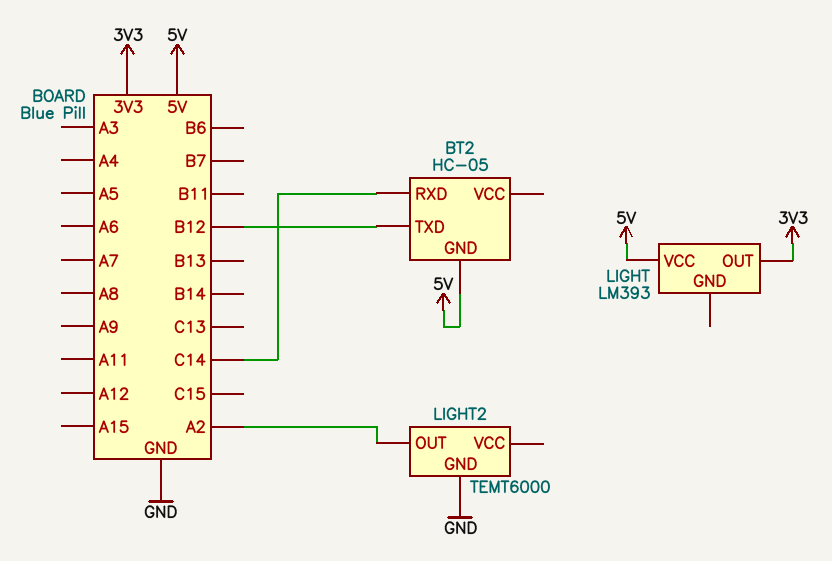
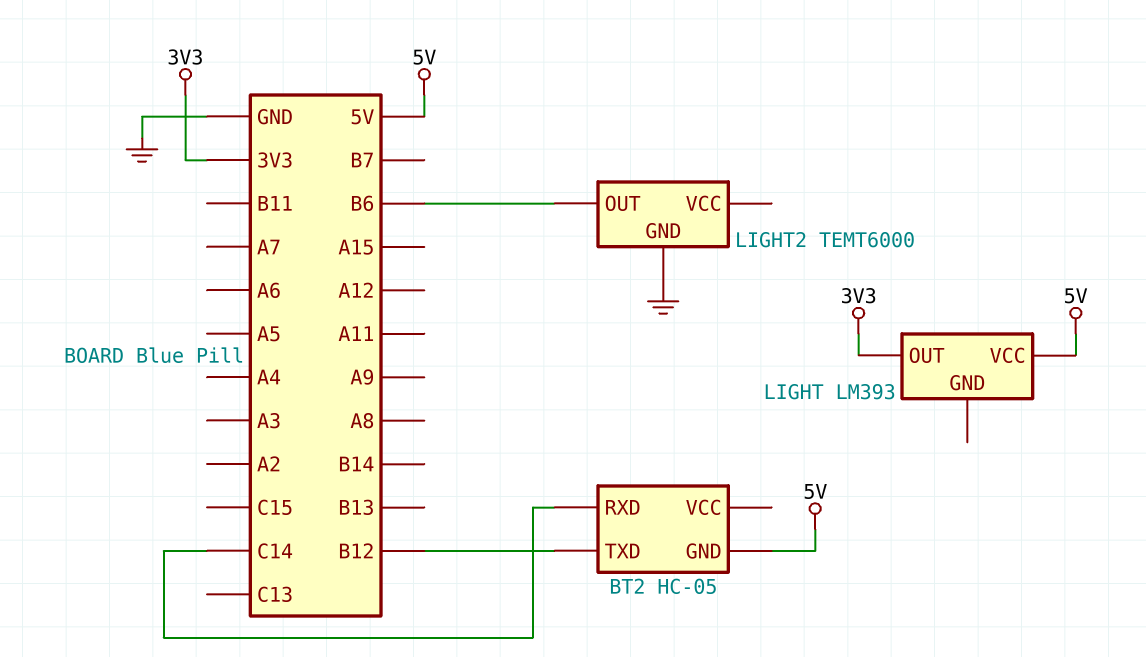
LIGHT2 pin OUT: A2 -> B6

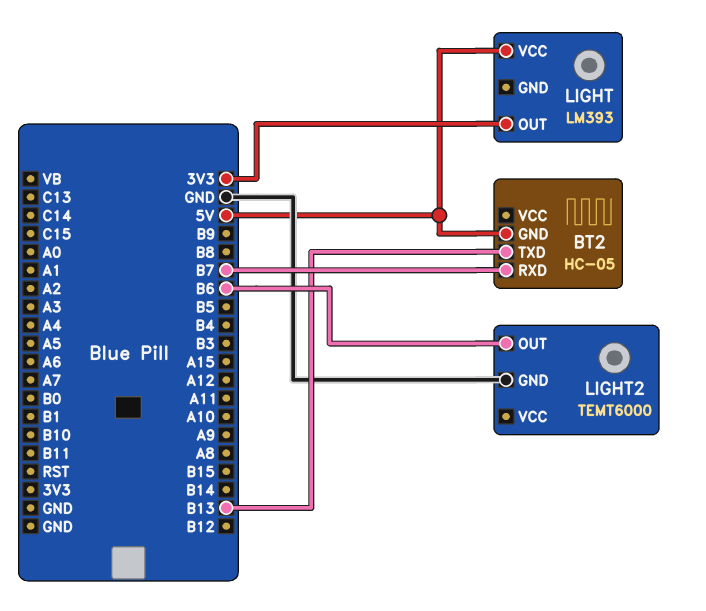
BT2 pin RXD: C14 -> B7
BT2 pin TXD: B12 -> B13

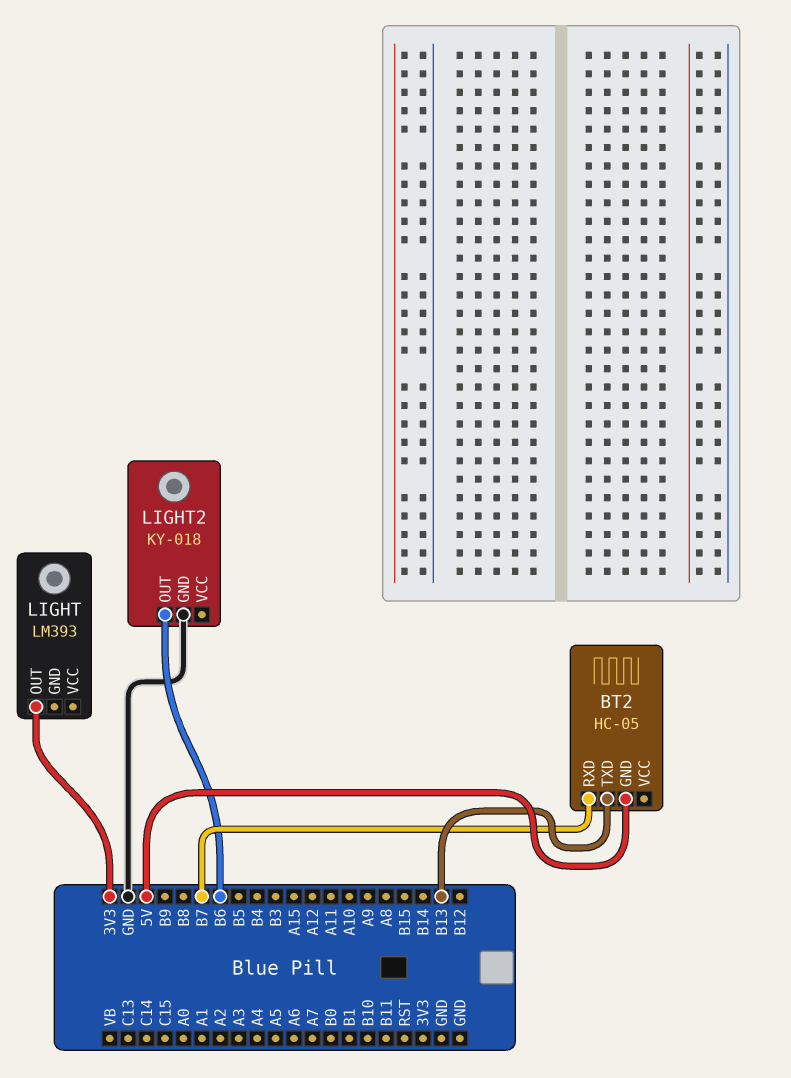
LIGHT pin VCC: 5V -> none
LIGHT2: TEMT6000 -> KY-018

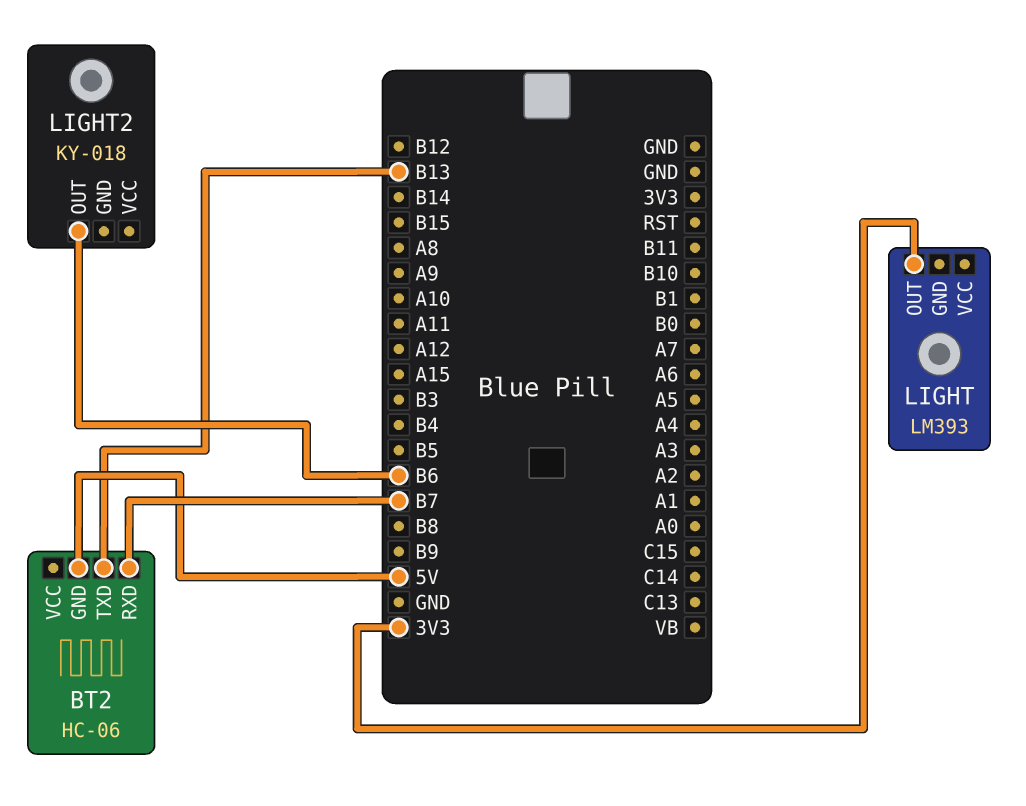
BT2: HC-05 -> HC-06
LIGHT2 pin GND: GND -> none

